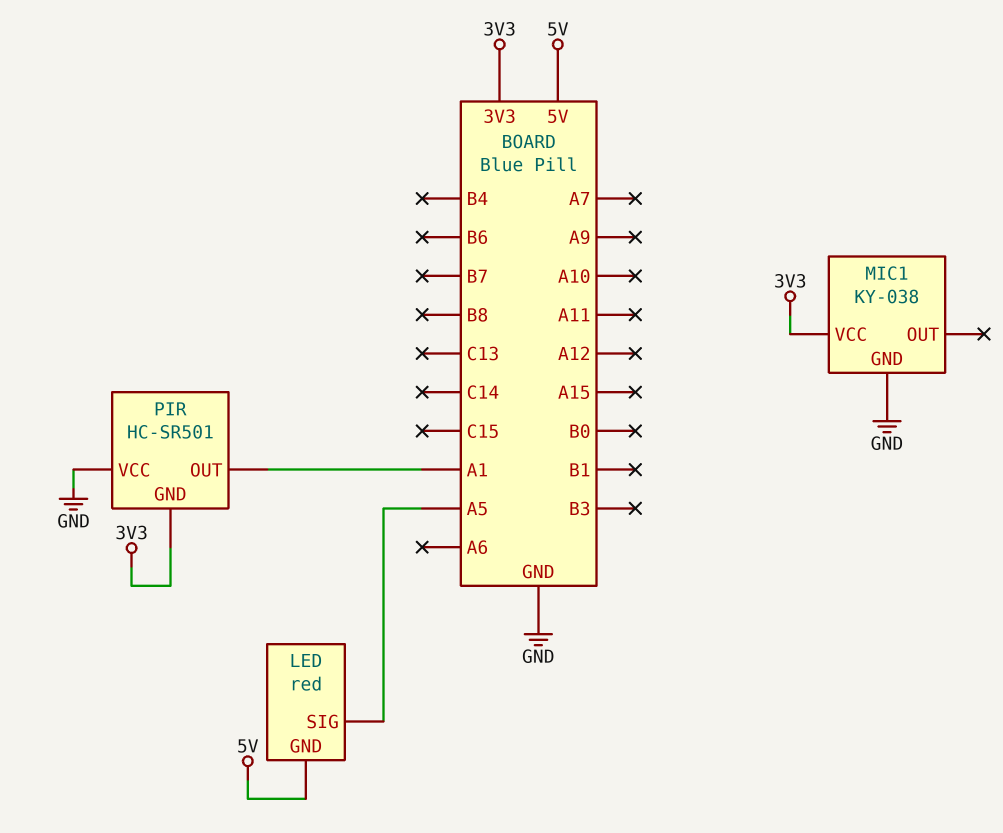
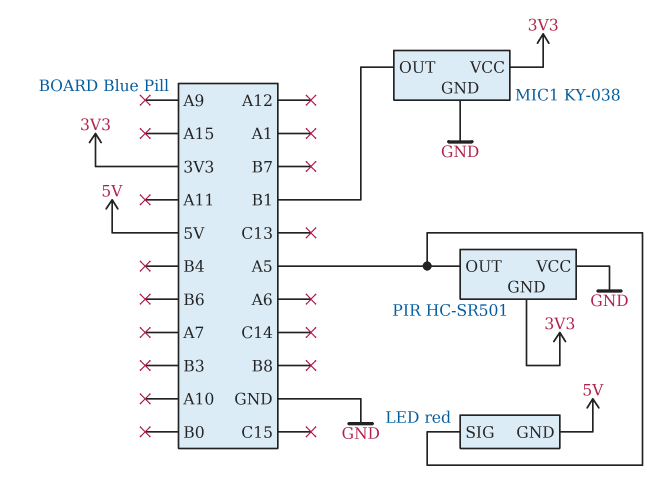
MIC1 pin OUT: none -> B1
PIR pin OUT: A1 -> A5

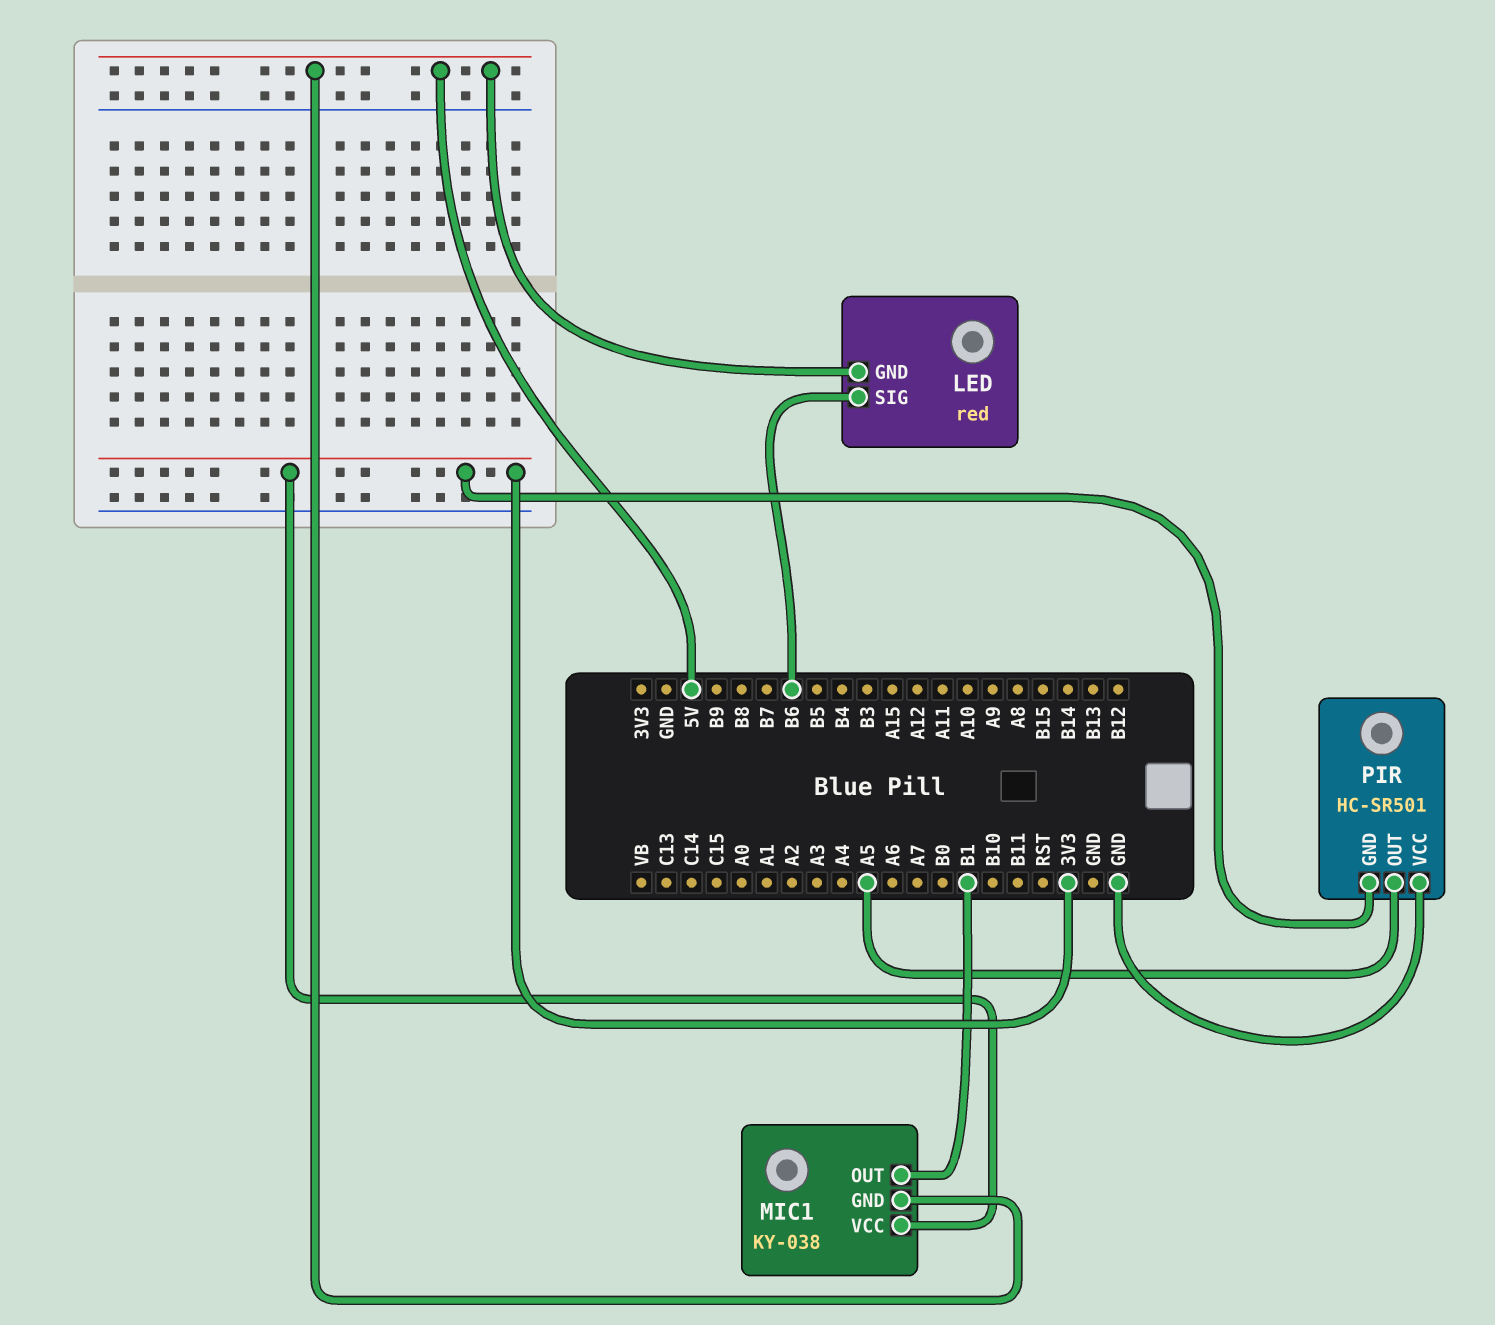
LED pin SIG: A5 -> B6
MIC1 pin GND: GND -> 5V

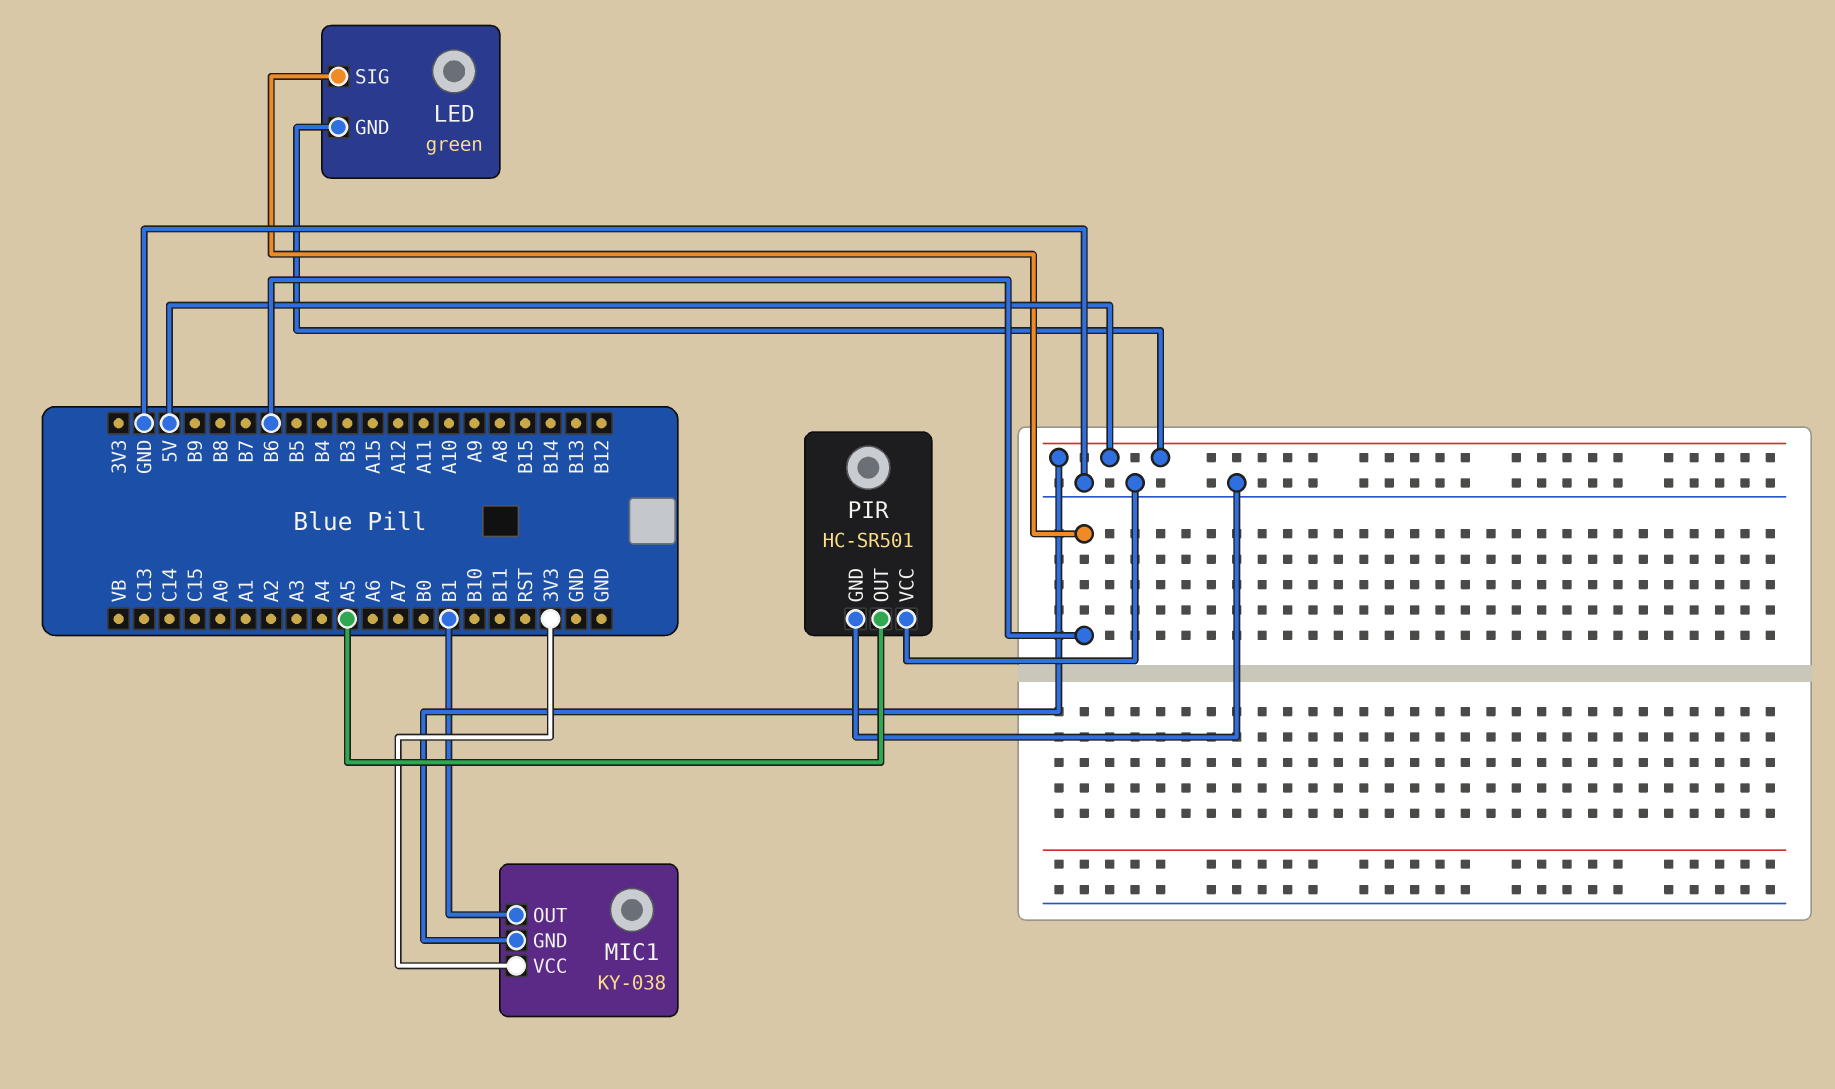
LED: red -> green
PIR pin GND: 3V3 -> GND

